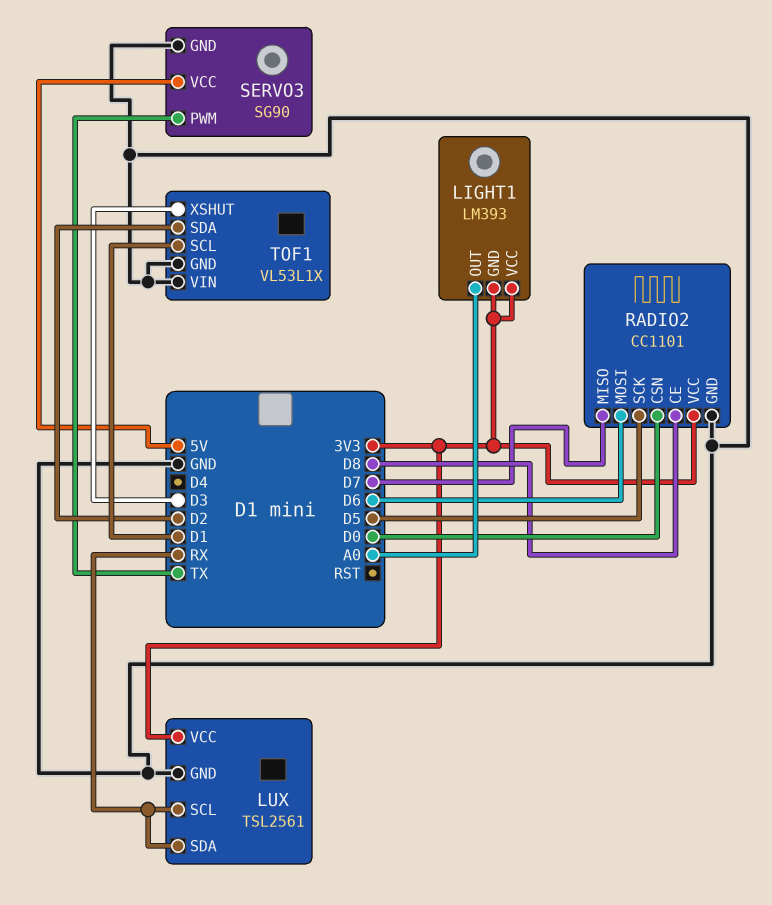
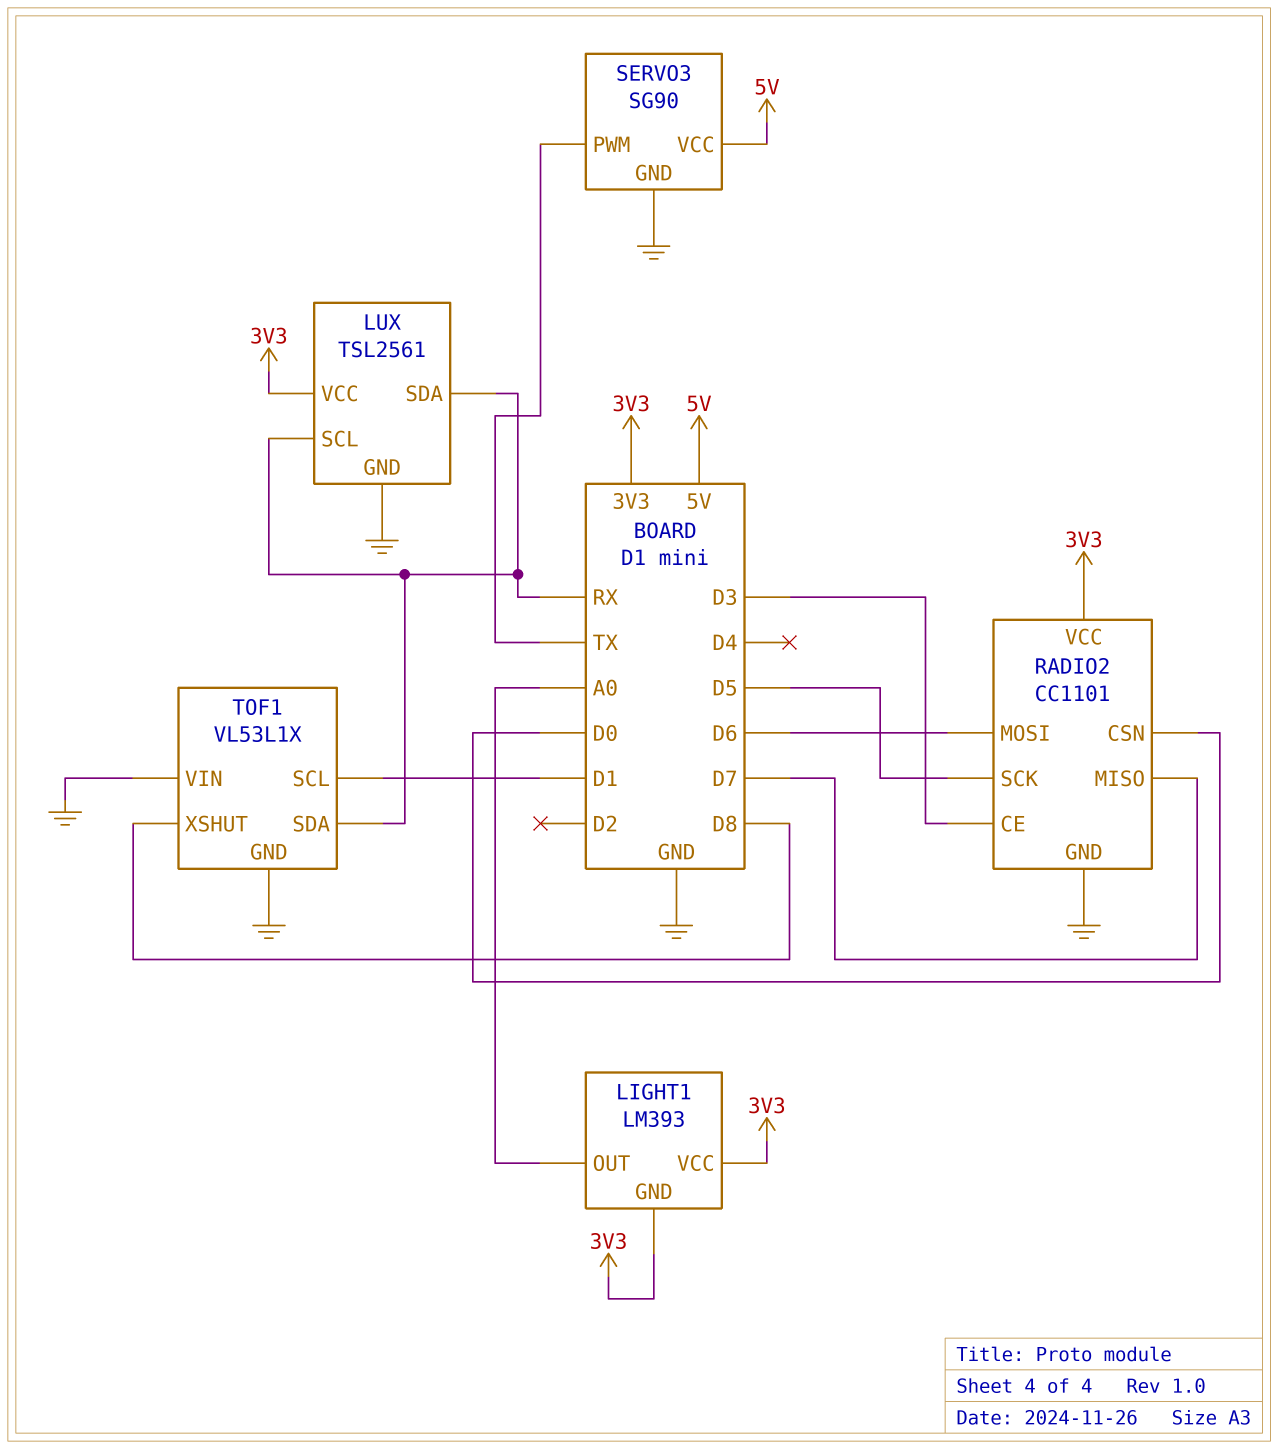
RADIO2 pin CE: D8 -> D3
TOF1 pin SDA: D2 -> RX
TOF1 pin XSHUT: D3 -> D8

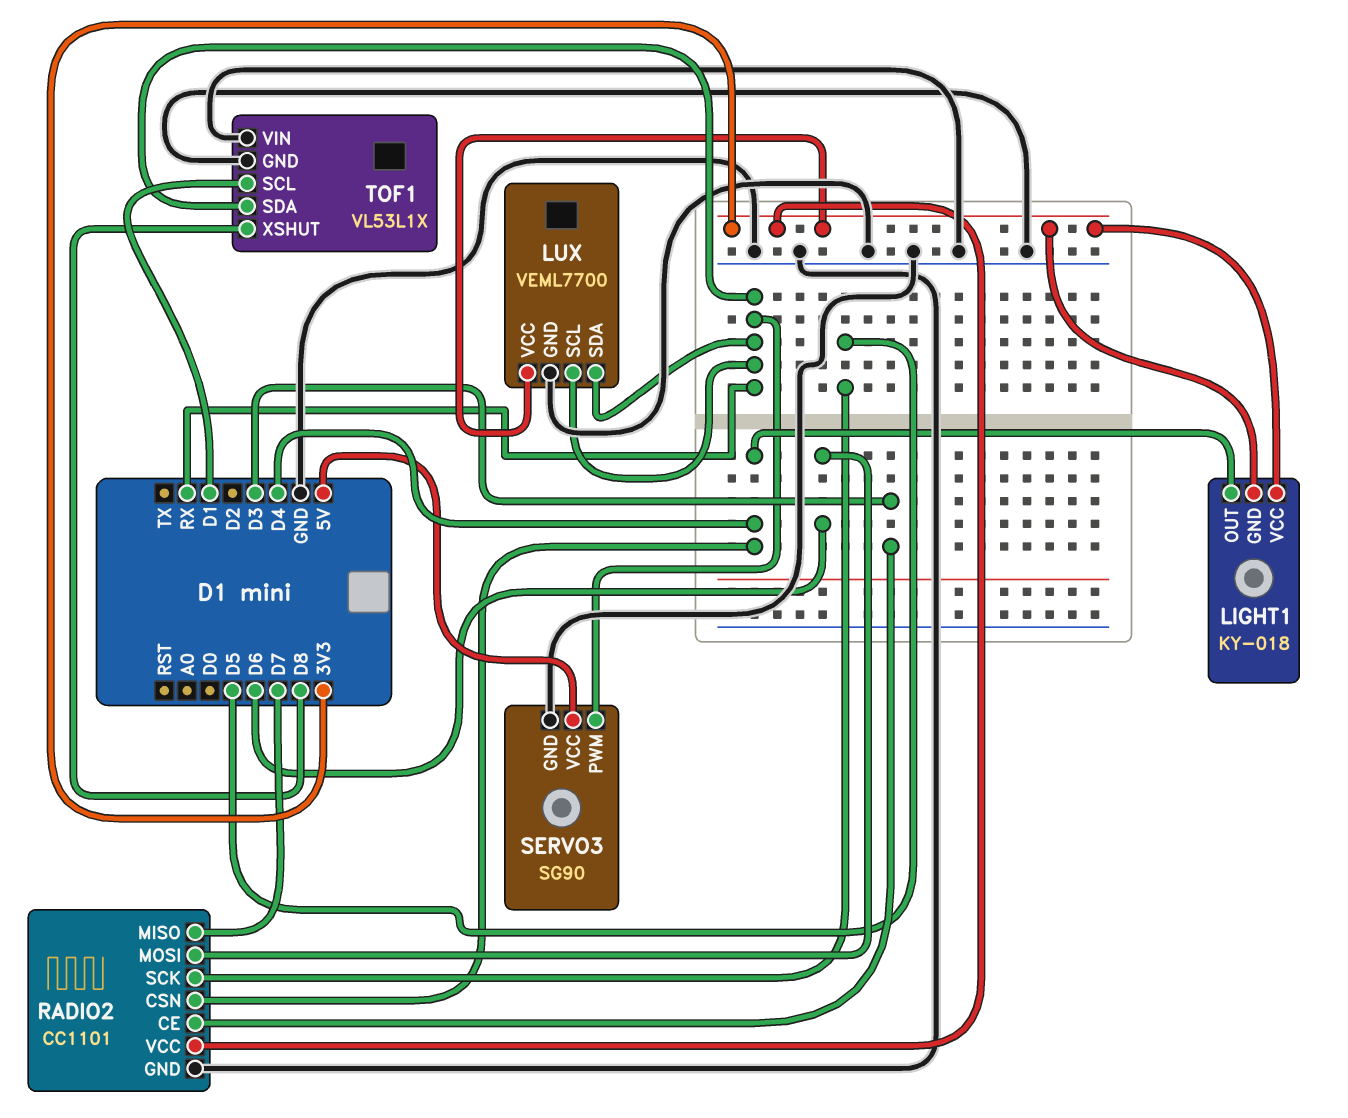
LIGHT1: LM393 -> KY-018
LIGHT1 pin OUT: A0 -> D4
LUX: TSL2561 -> VEML7700
RADIO2 pin CSN: D0 -> D4
SERVO3 pin PWM: TX -> RX

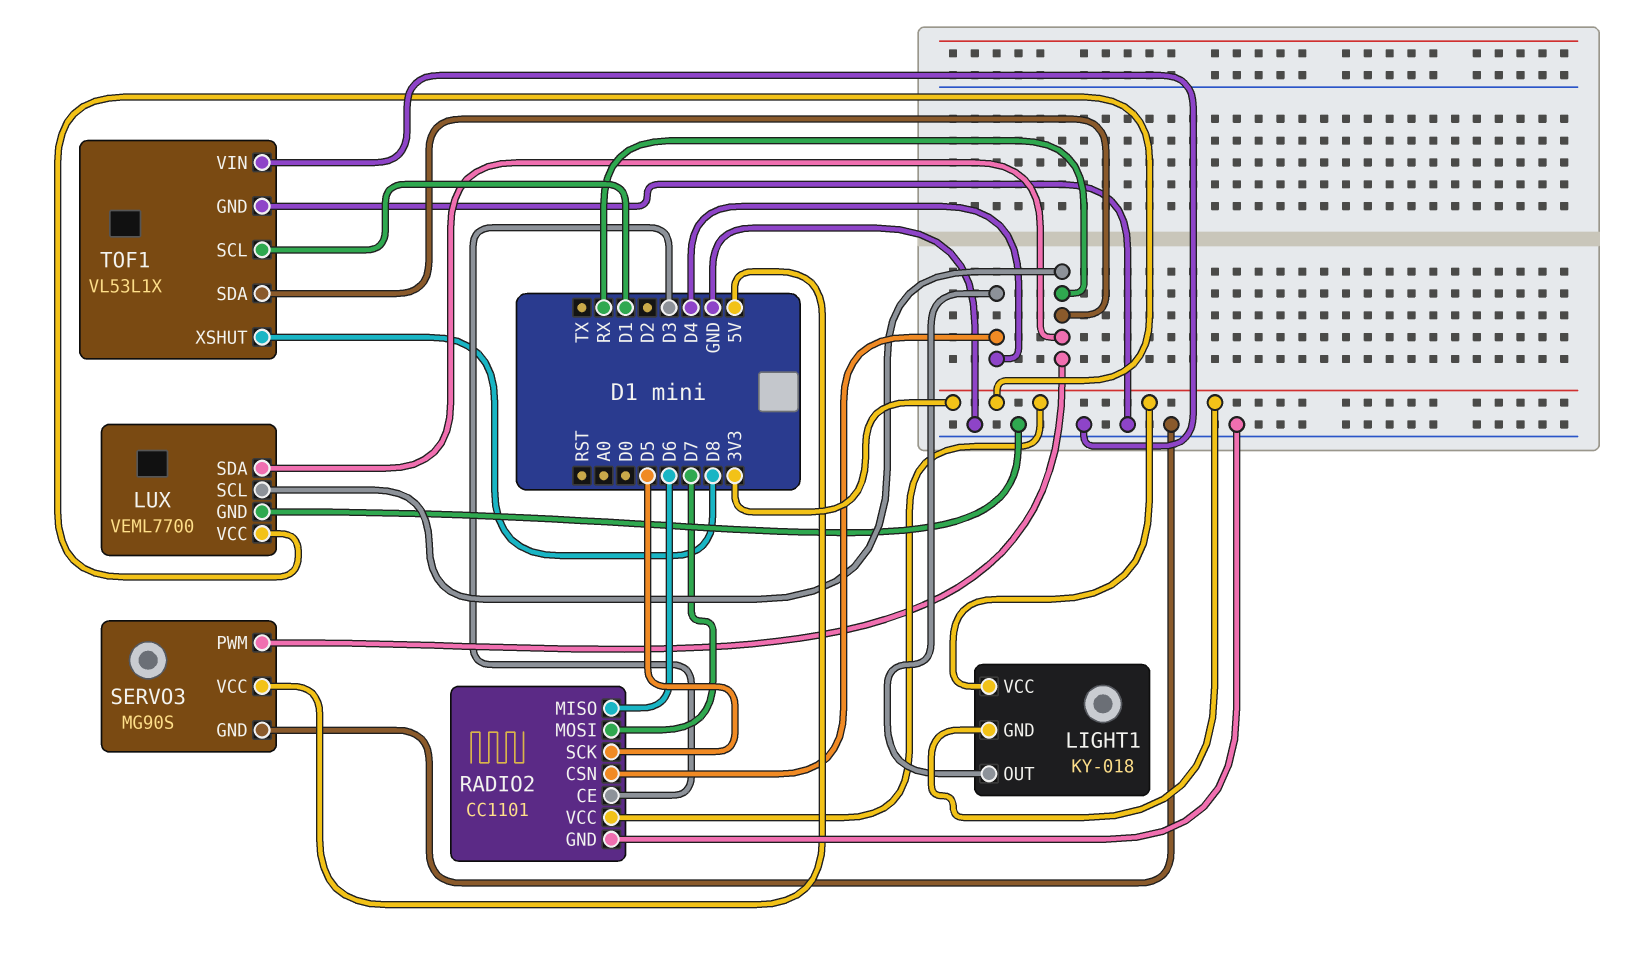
RADIO2 pin MISO: D7 -> D6
RADIO2 pin MOSI: D6 -> D7
SERVO3: SG90 -> MG90S

